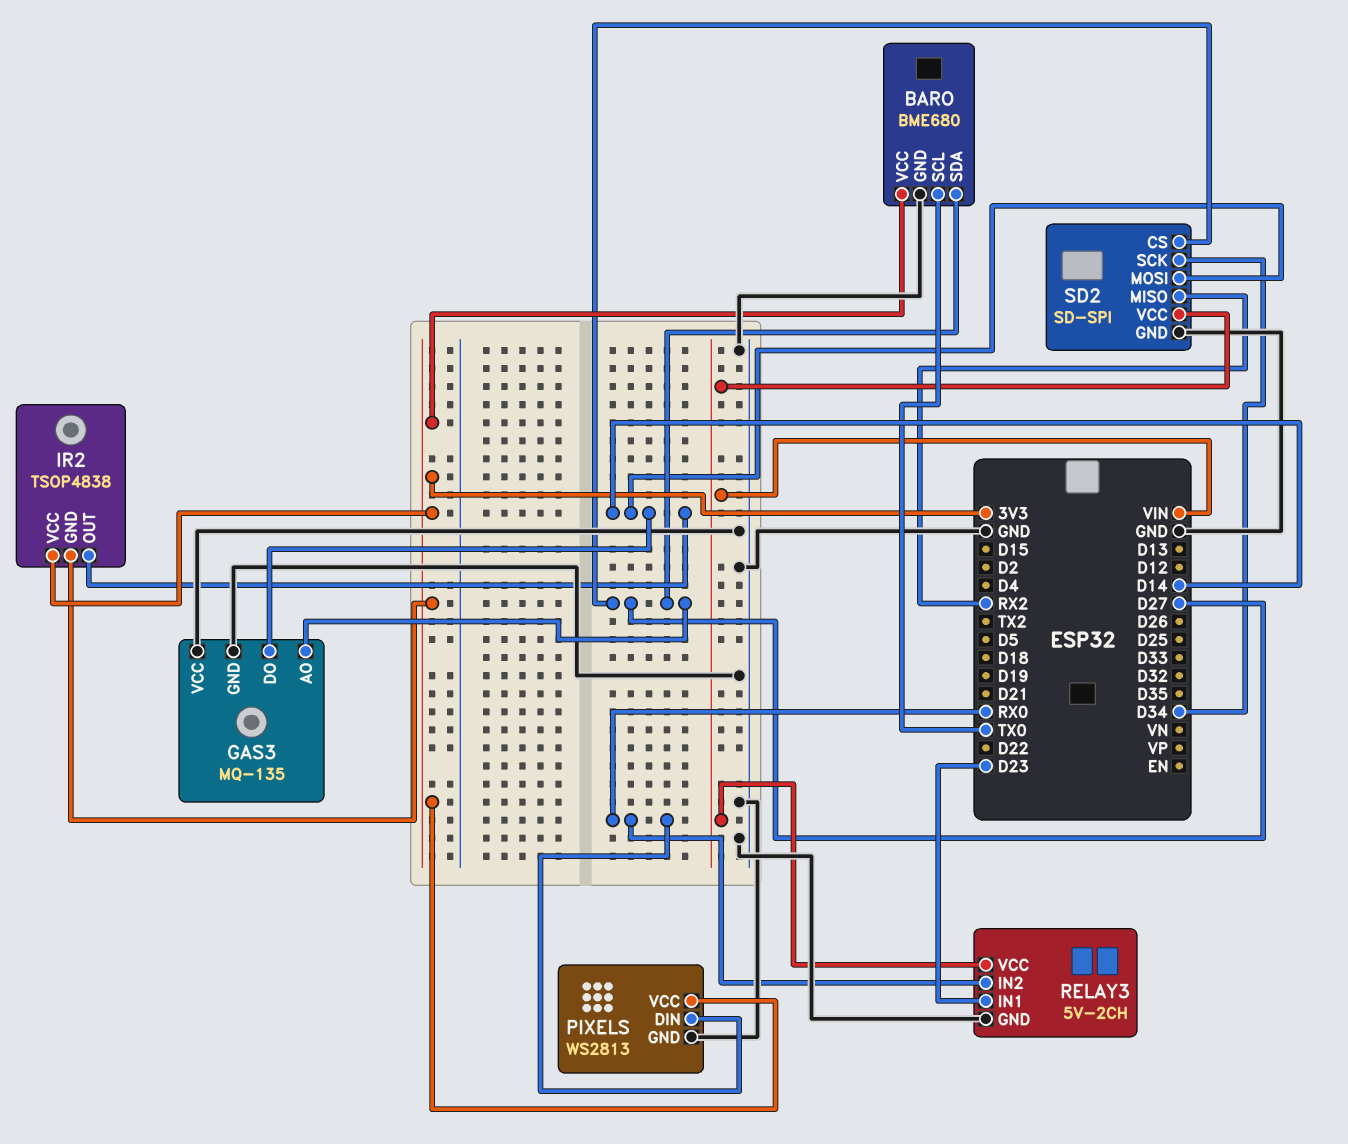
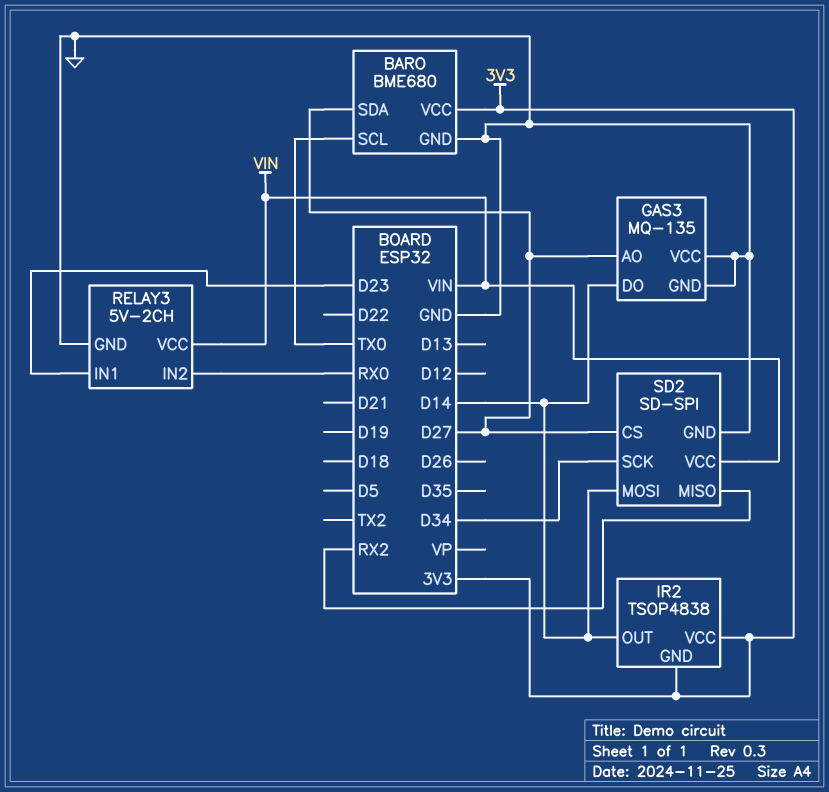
PIXELS: WS2813 -> none
PIXELS pin DIN: RX0 -> none
PIXELS pin GND: GND -> none
PIXELS pin VCC: 3V3 -> none

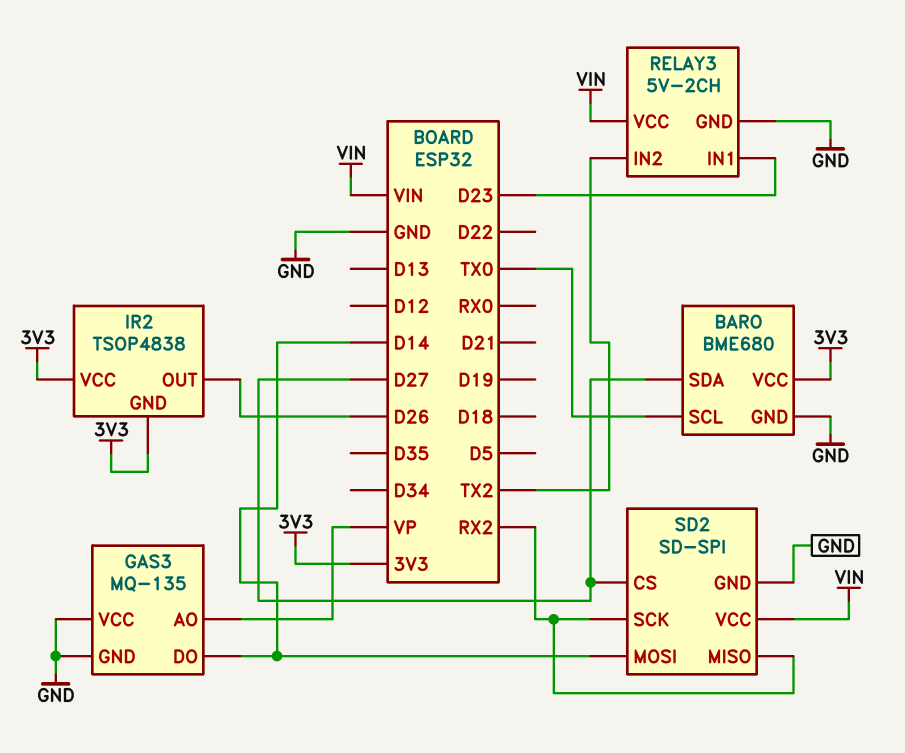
GAS3 pin AO: D27 -> VP
IR2 pin OUT: D14 -> D26
RELAY3 pin IN2: RX0 -> TX2
SD2 pin SCK: D34 -> RX2

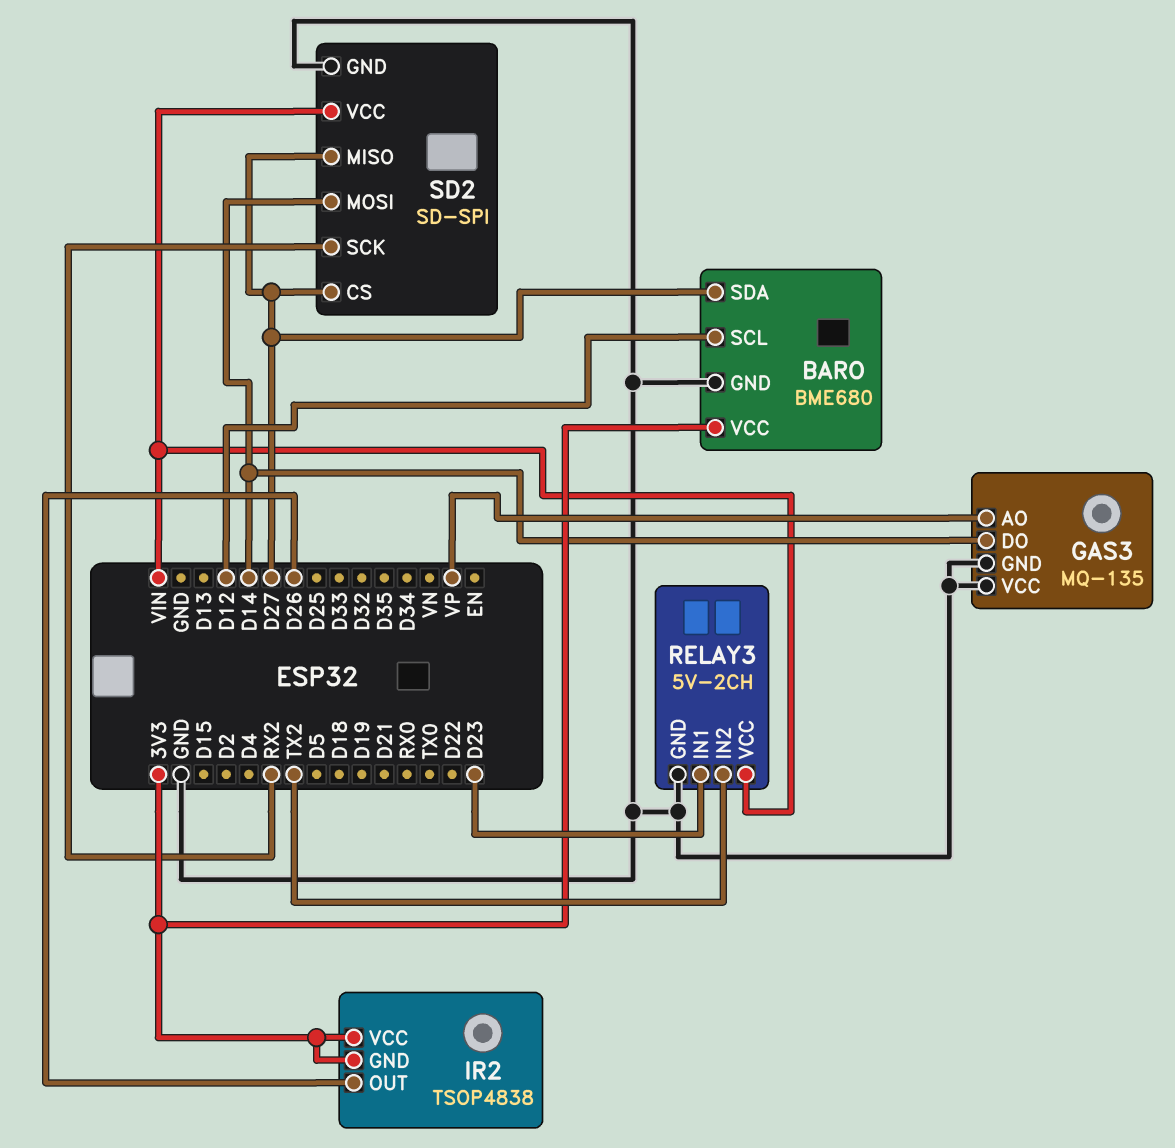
BARO pin SCL: TX0 -> D12
SD2 pin MISO: RX2 -> D27

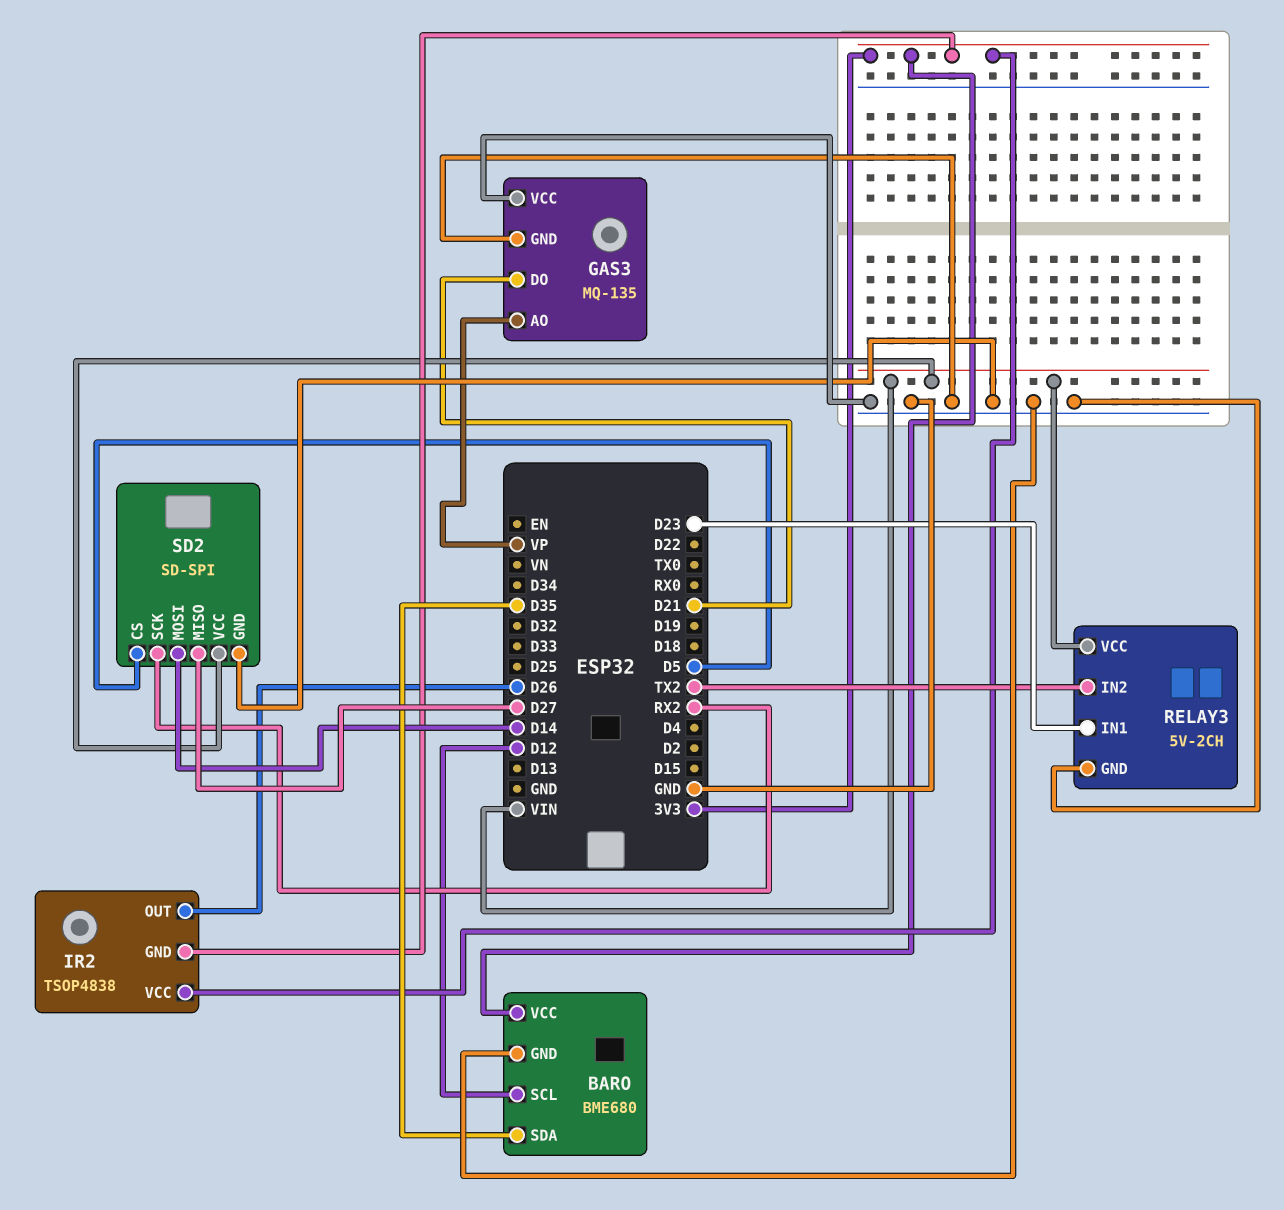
BARO pin SDA: D27 -> D35
GAS3 pin DO: D14 -> D21
SD2 pin CS: D27 -> D5

